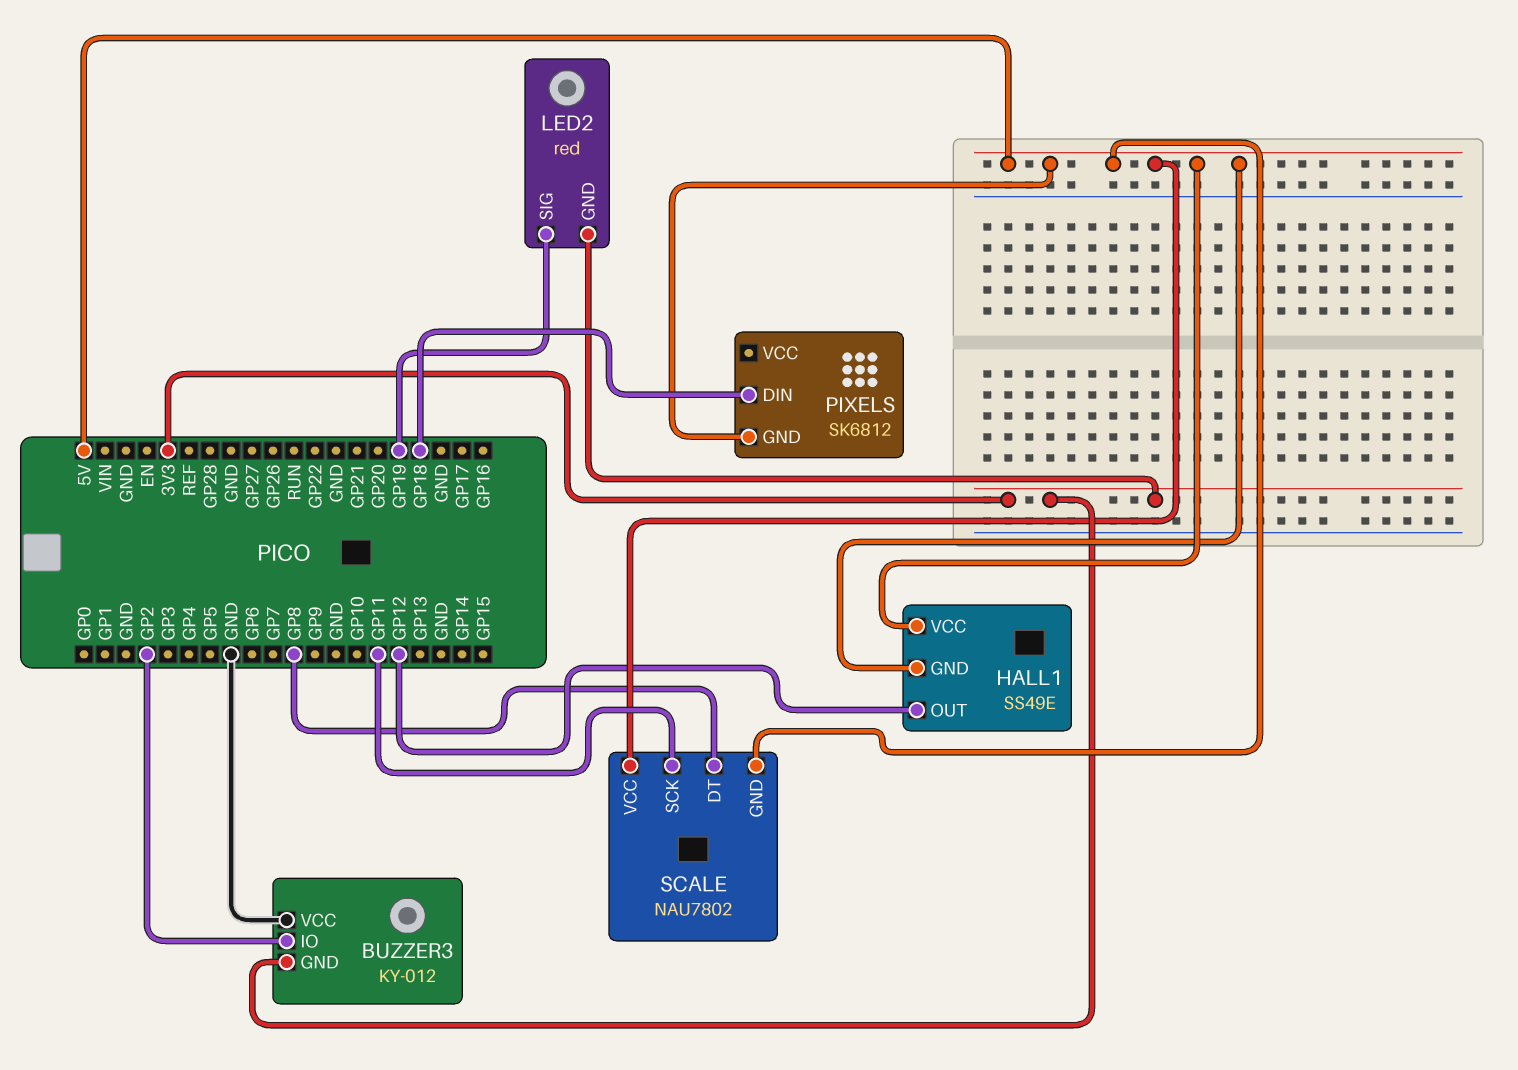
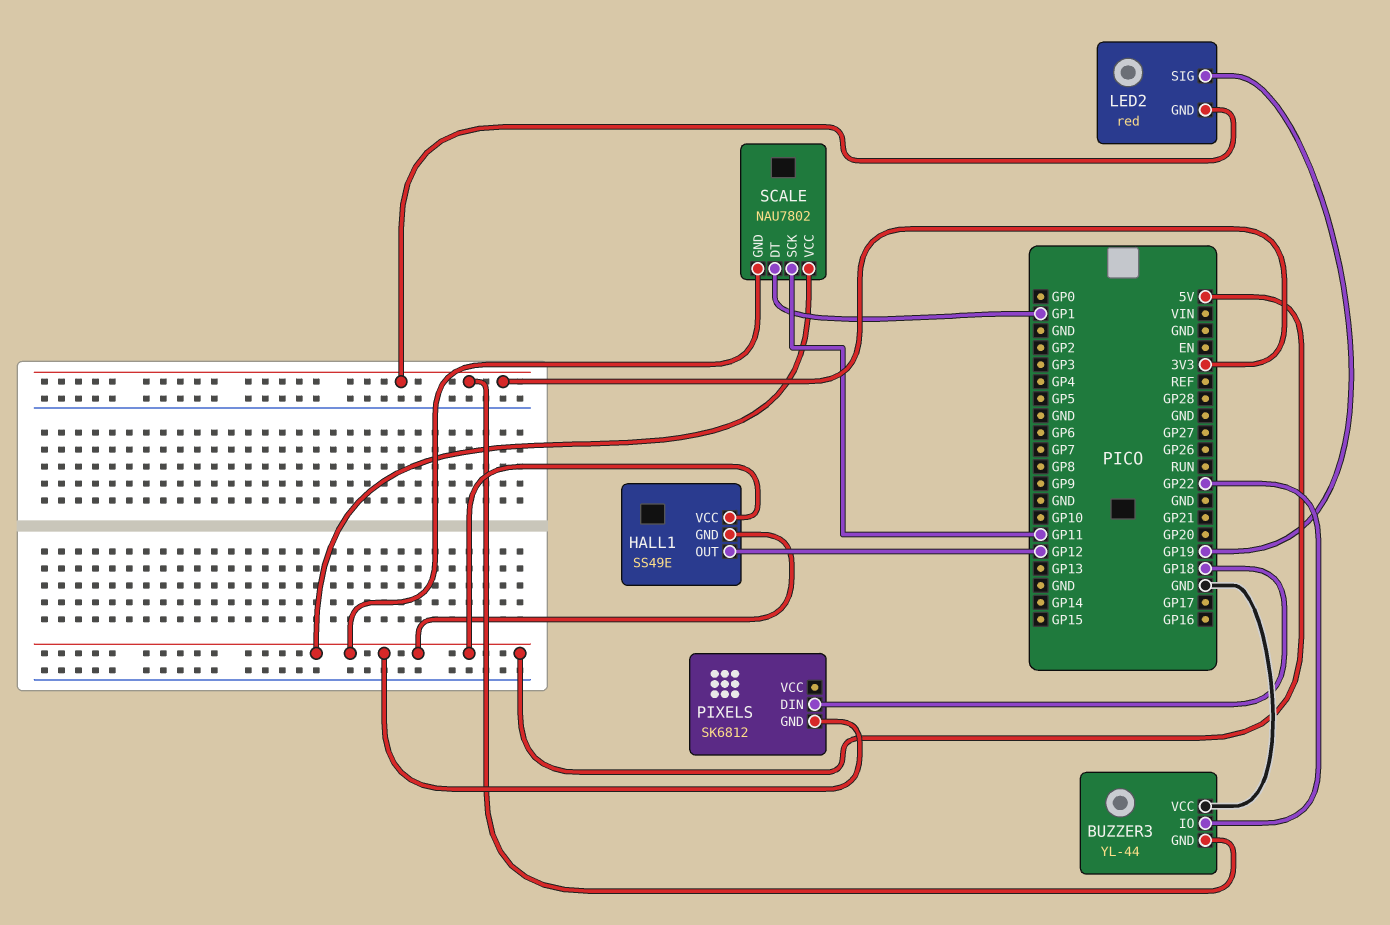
BUZZER3: KY-012 -> YL-44
BUZZER3 pin IO: GP2 -> GP22
SCALE pin DT: GP8 -> GP1

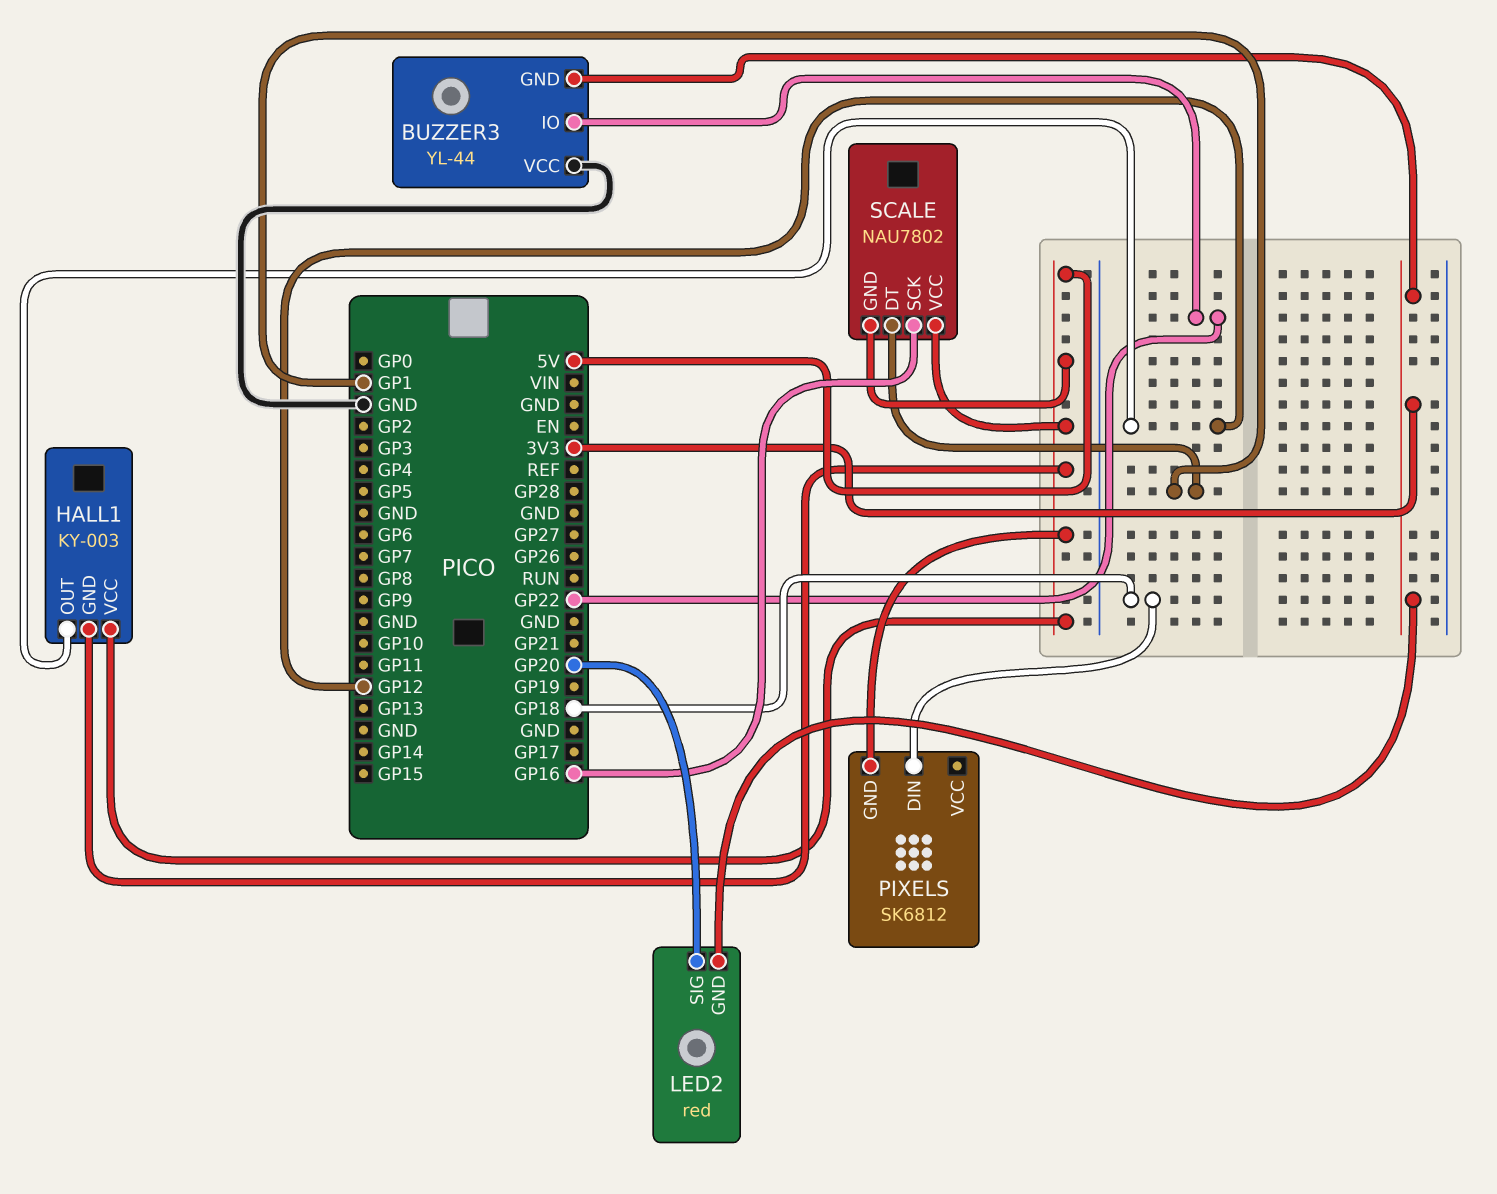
HALL1: SS49E -> KY-003
LED2 pin SIG: GP19 -> GP20
SCALE pin SCK: GP11 -> GP16

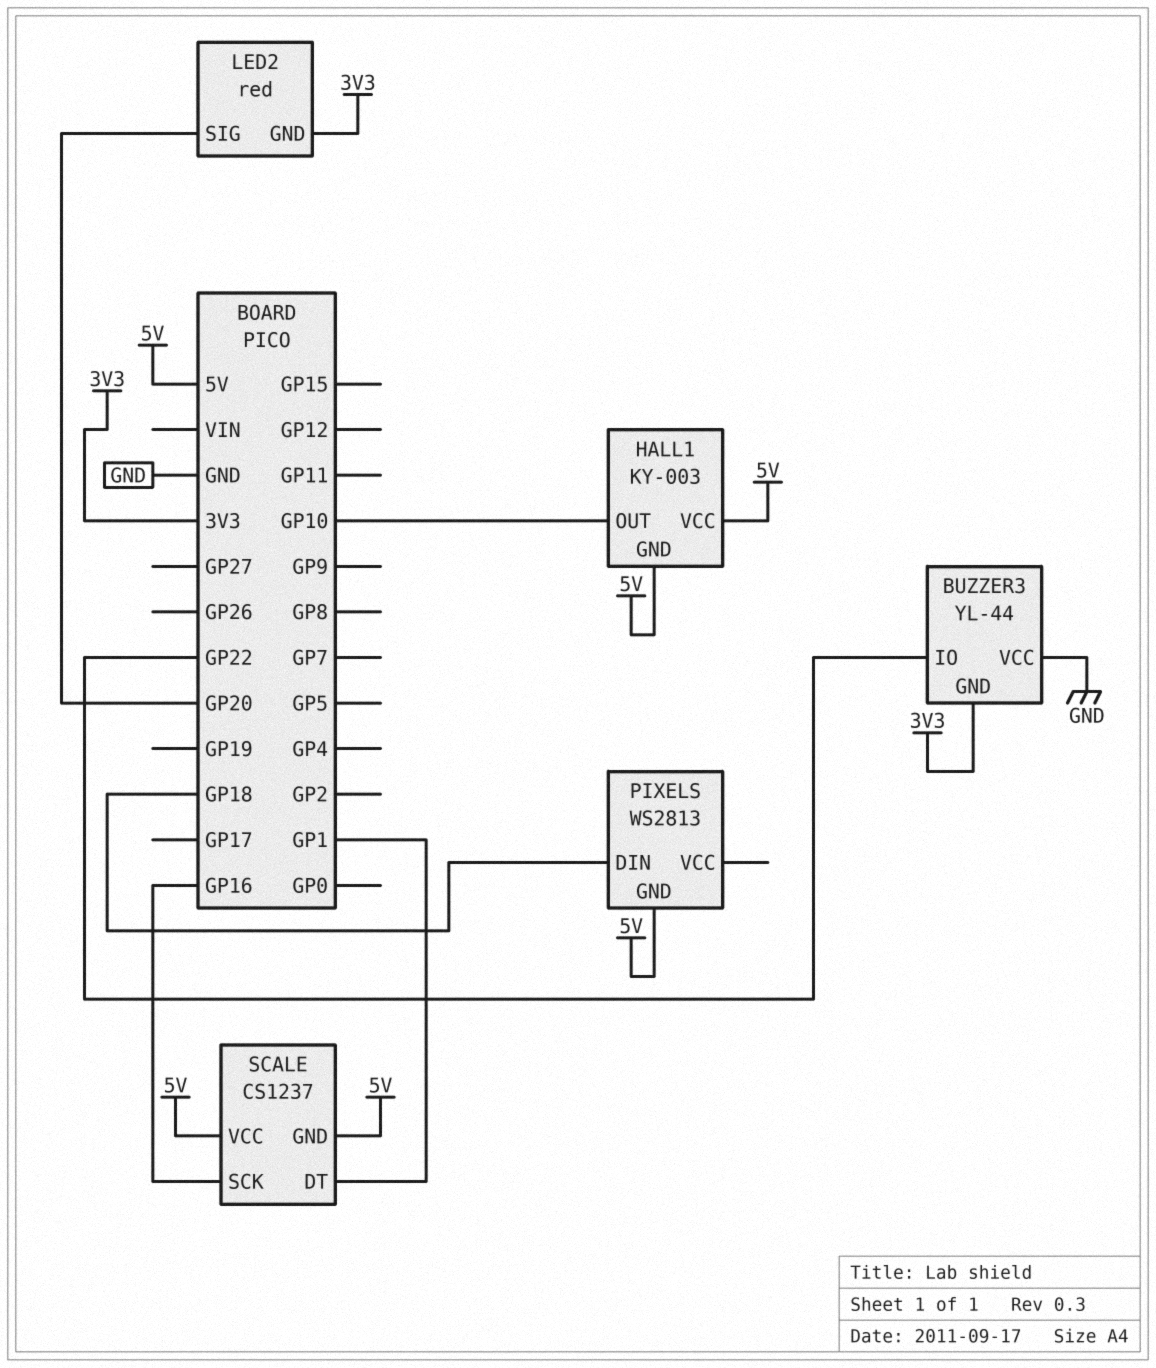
HALL1 pin OUT: GP12 -> GP10
PIXELS: SK6812 -> WS2813
SCALE: NAU7802 -> CS1237

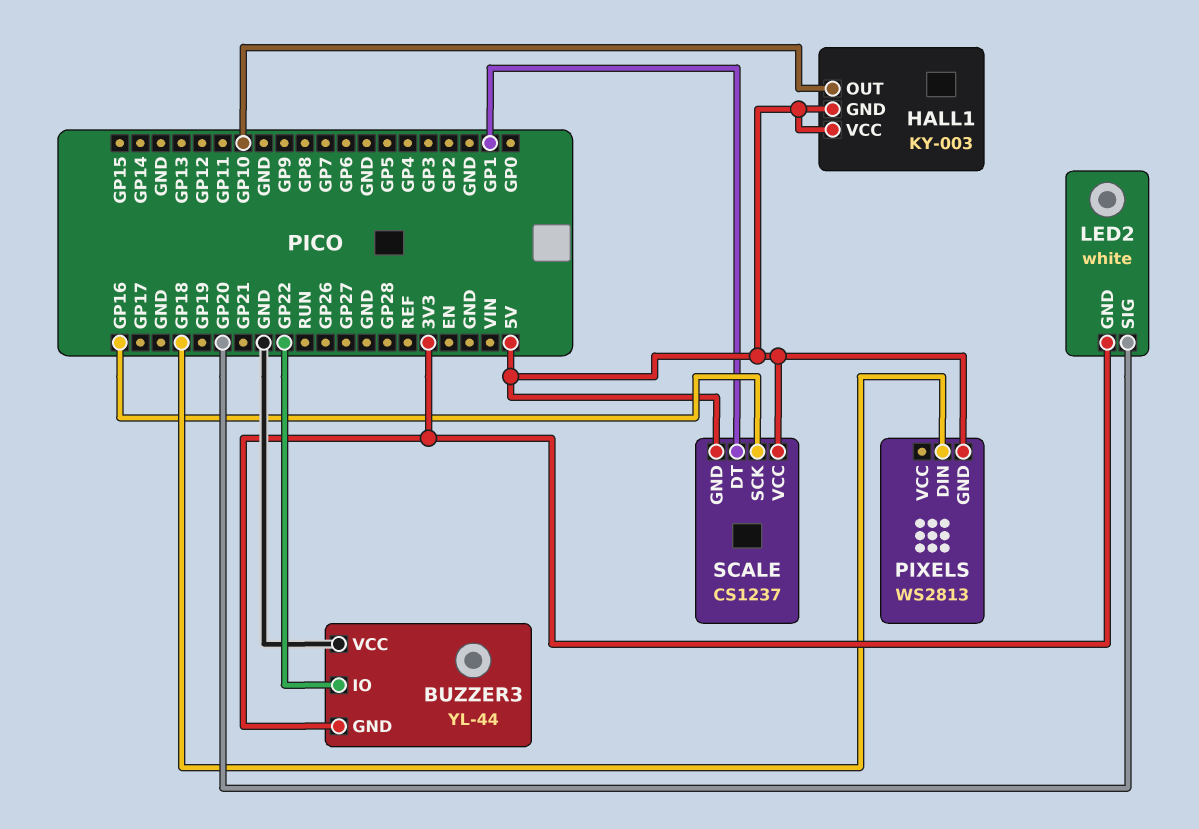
LED2: red -> white

